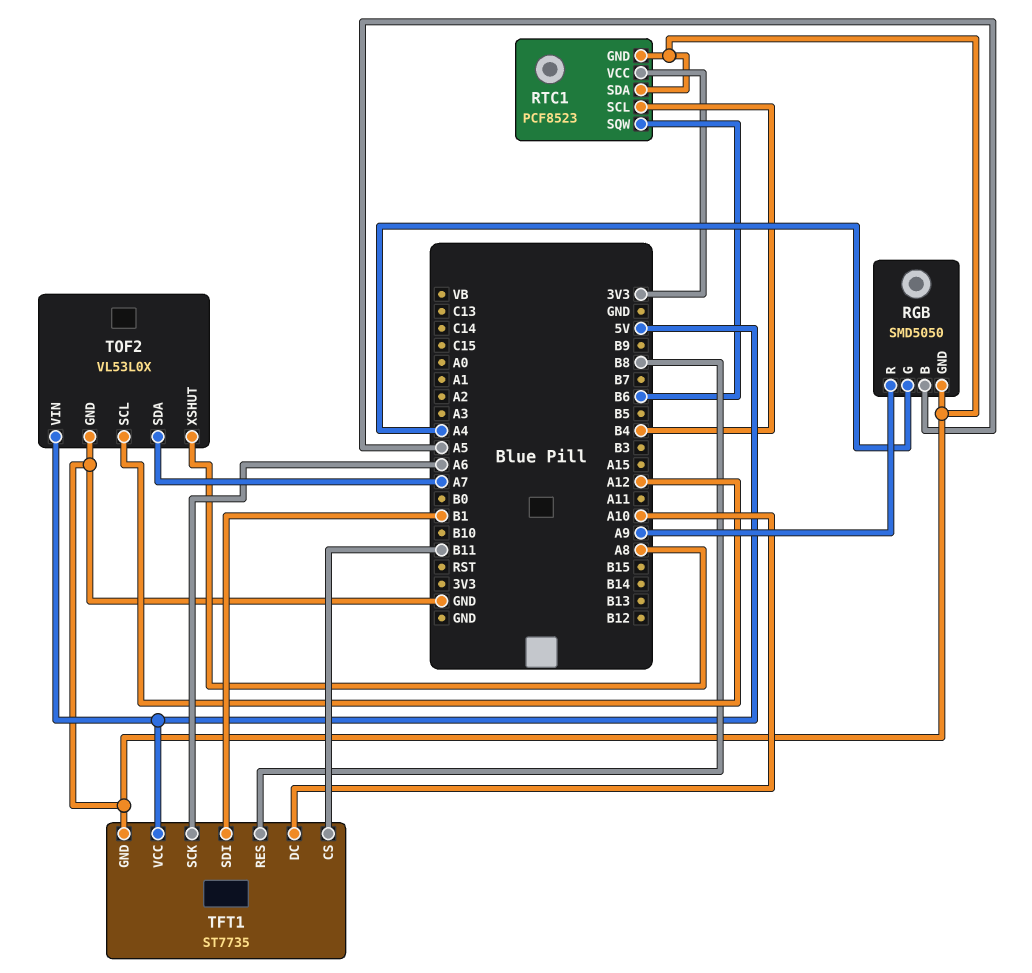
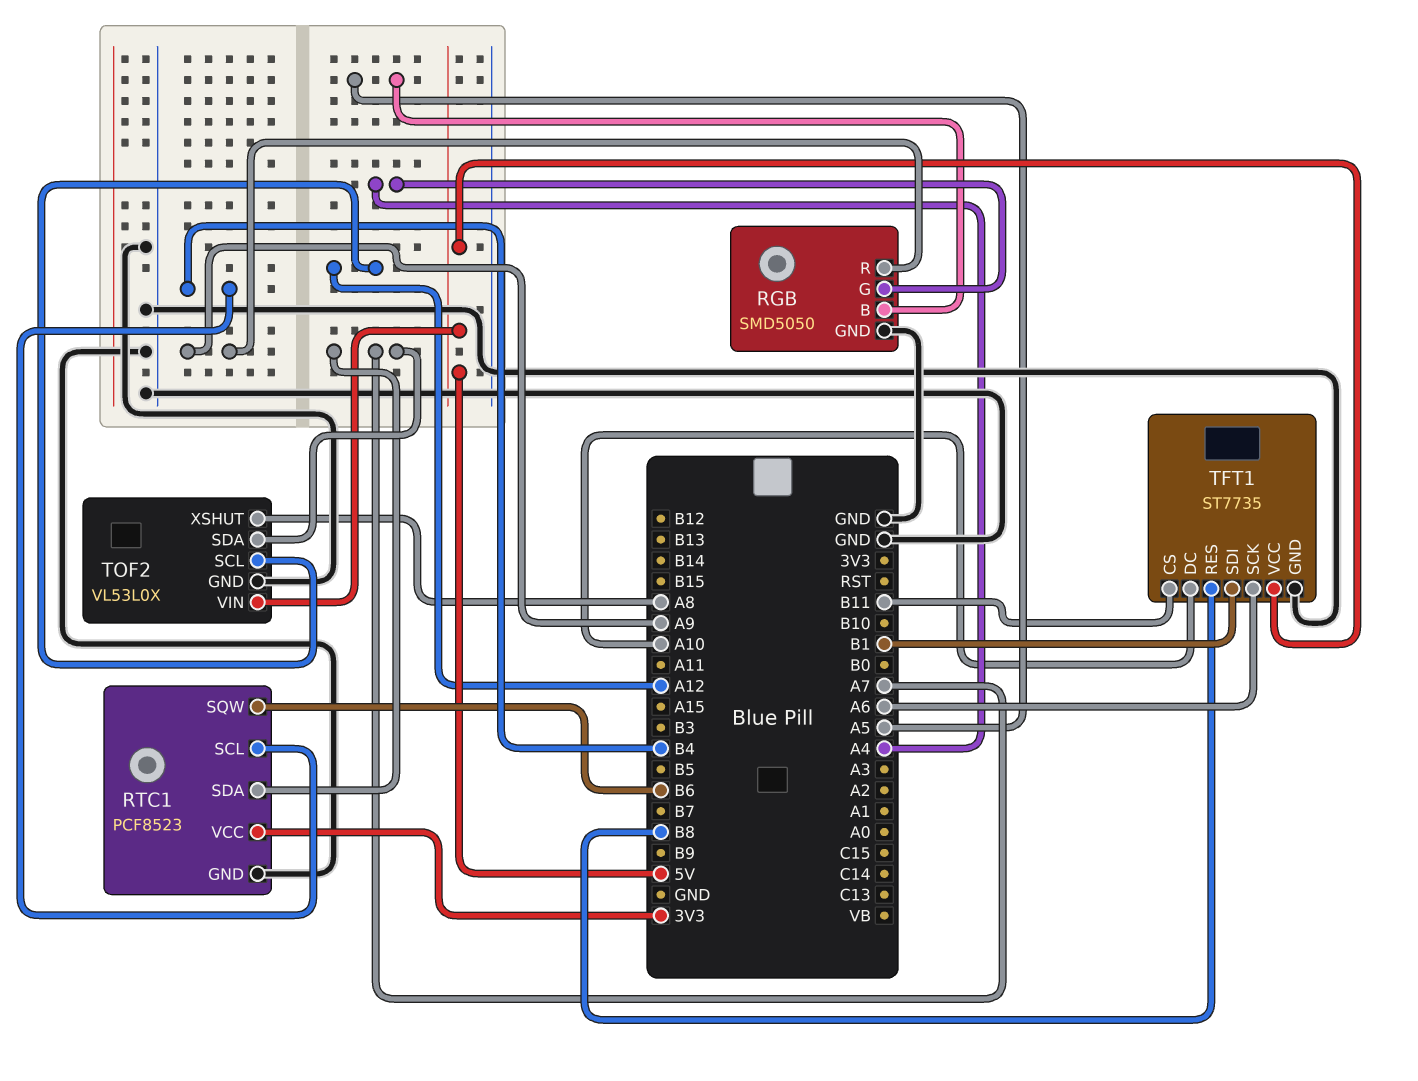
RTC1 pin SDA: GND -> A7

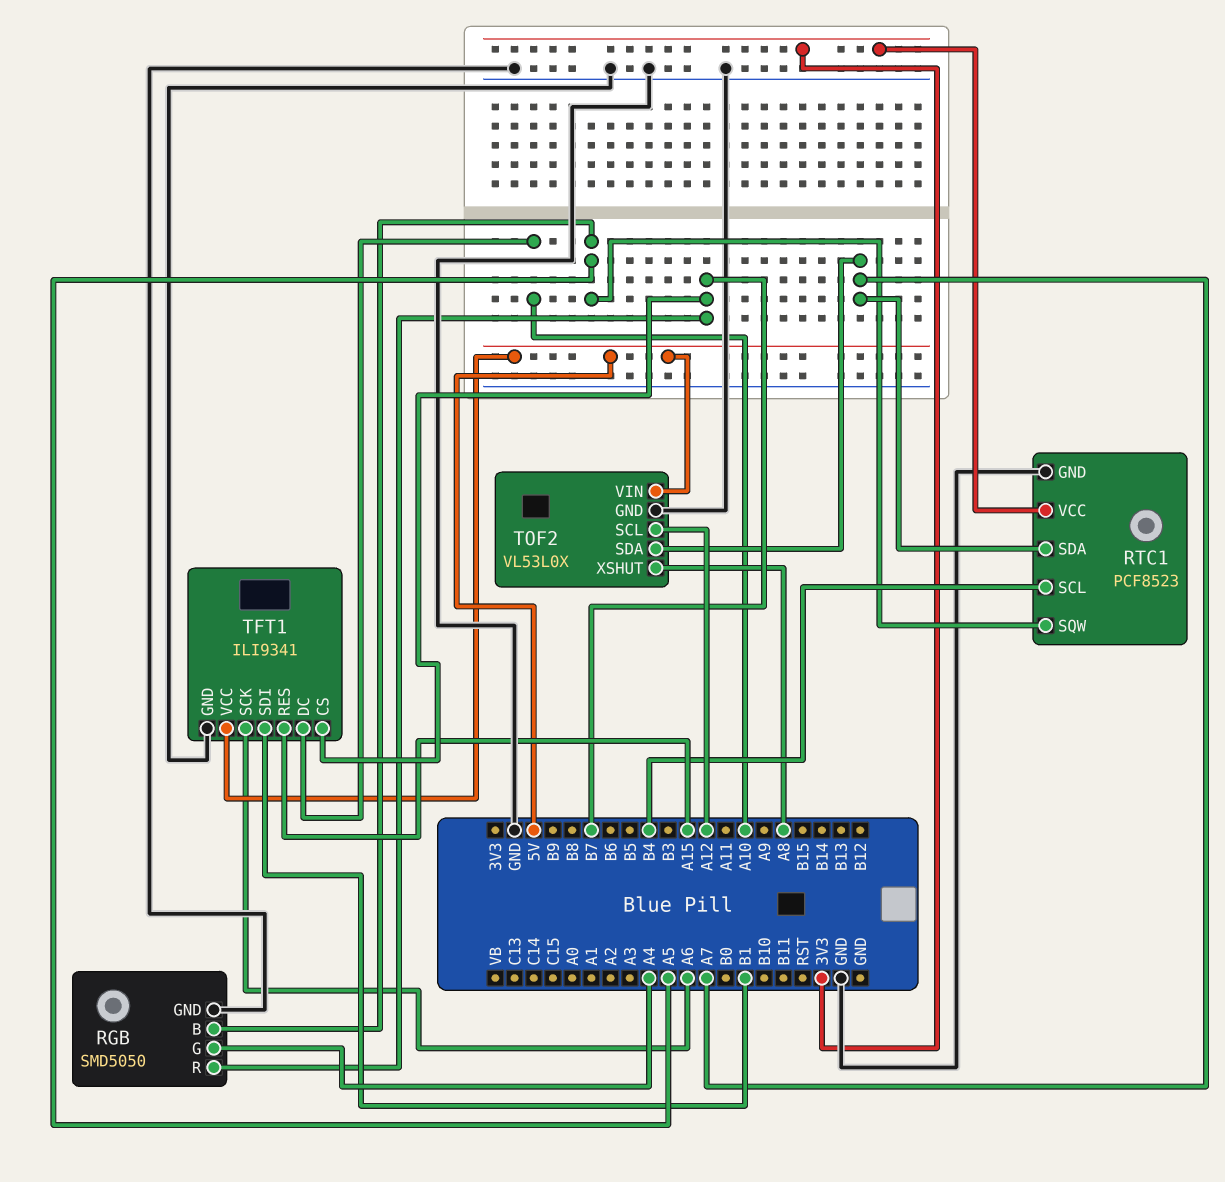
RGB pin R: A9 -> B7
RTC1 pin SQW: B6 -> A5
TFT1: ST7735 -> ILI9341
TFT1 pin CS: B11 -> B7
TFT1 pin RES: B8 -> A15

